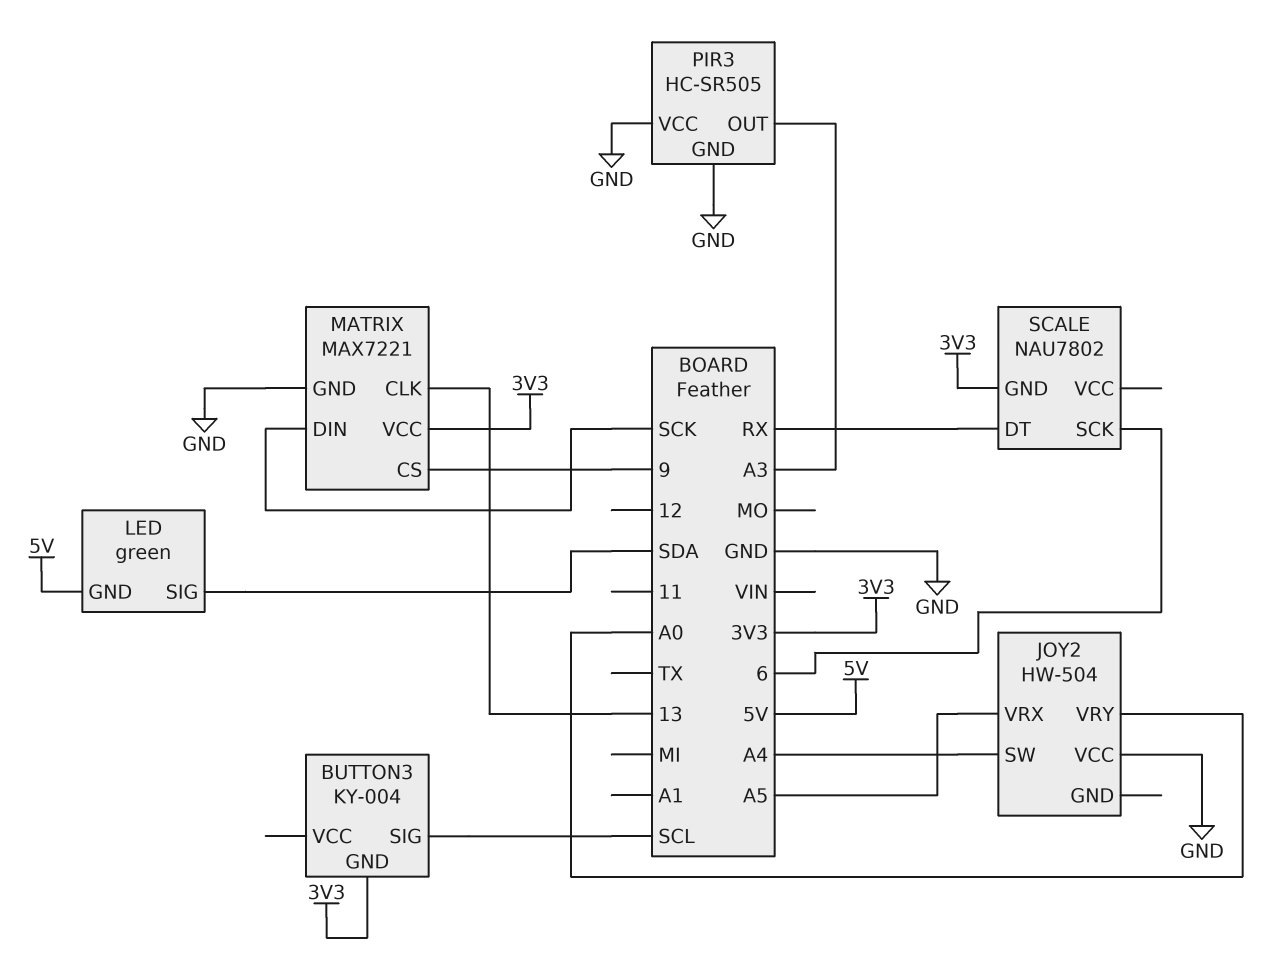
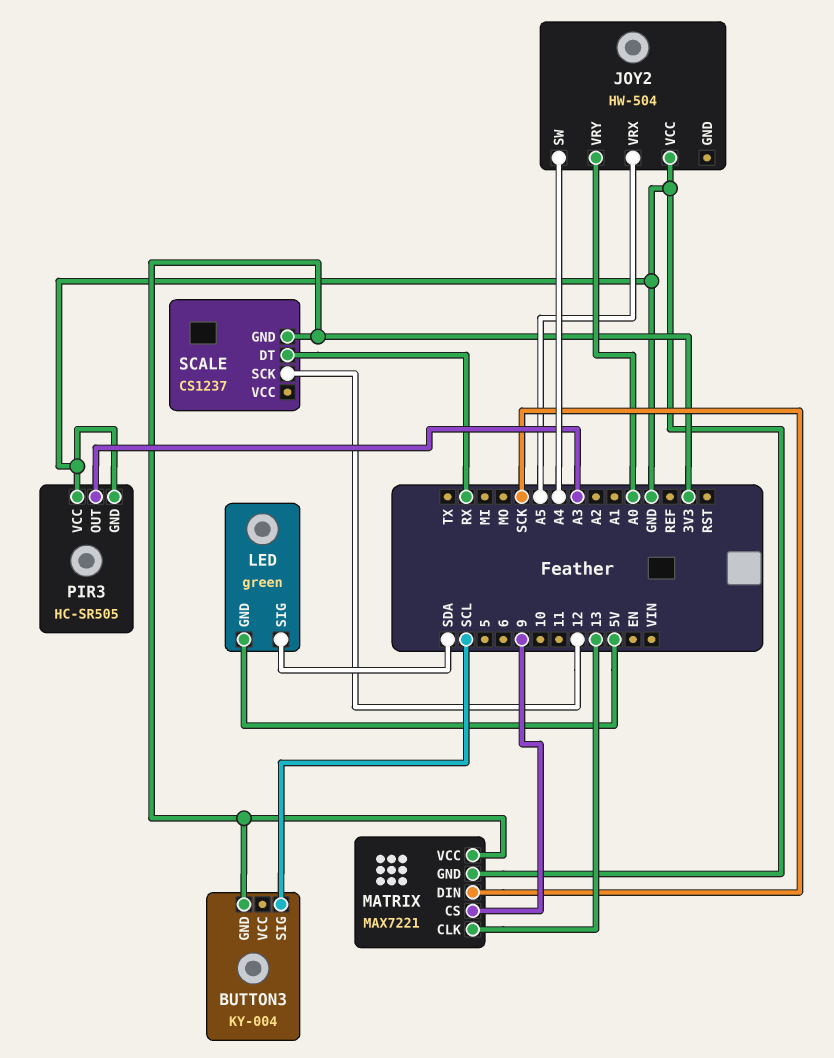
SCALE: NAU7802 -> CS1237
SCALE pin SCK: 6 -> 12

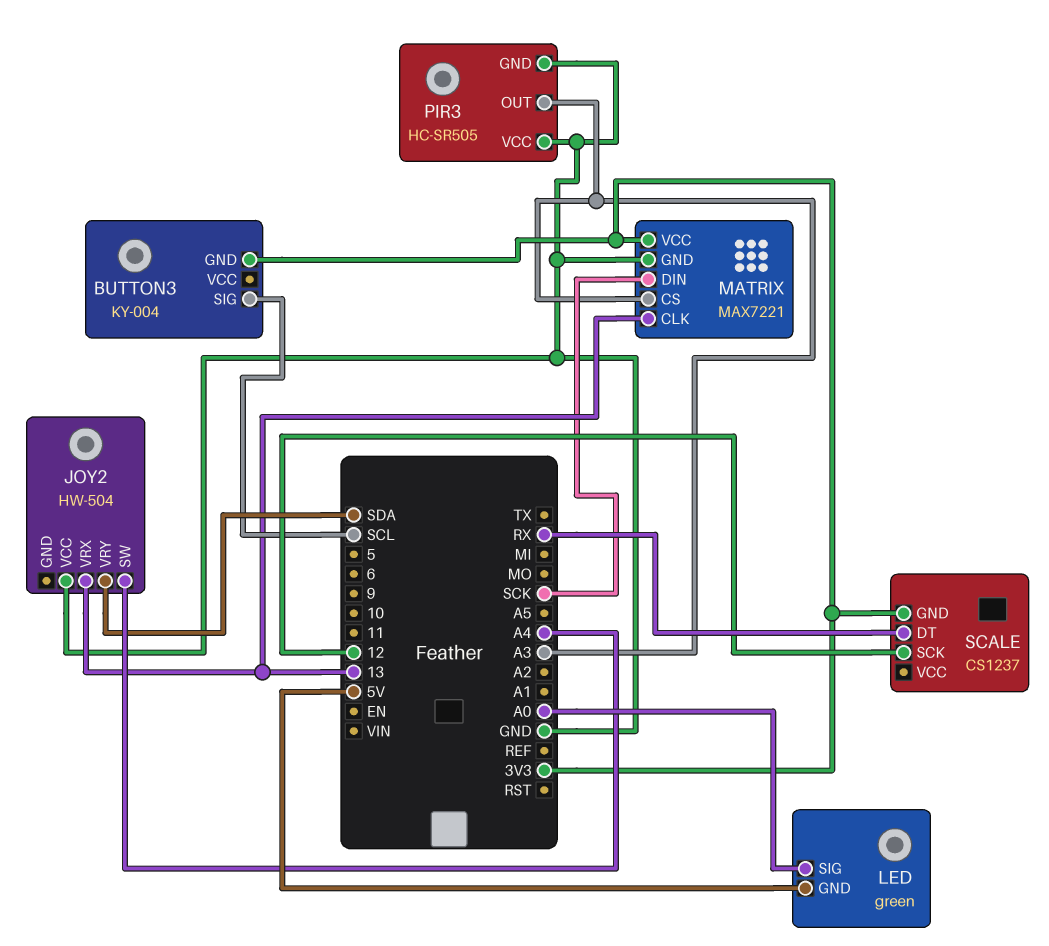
JOY2 pin VRX: A5 -> 13
JOY2 pin VRY: A0 -> SDA
LED pin SIG: SDA -> A0
MATRIX pin CS: 9 -> A3

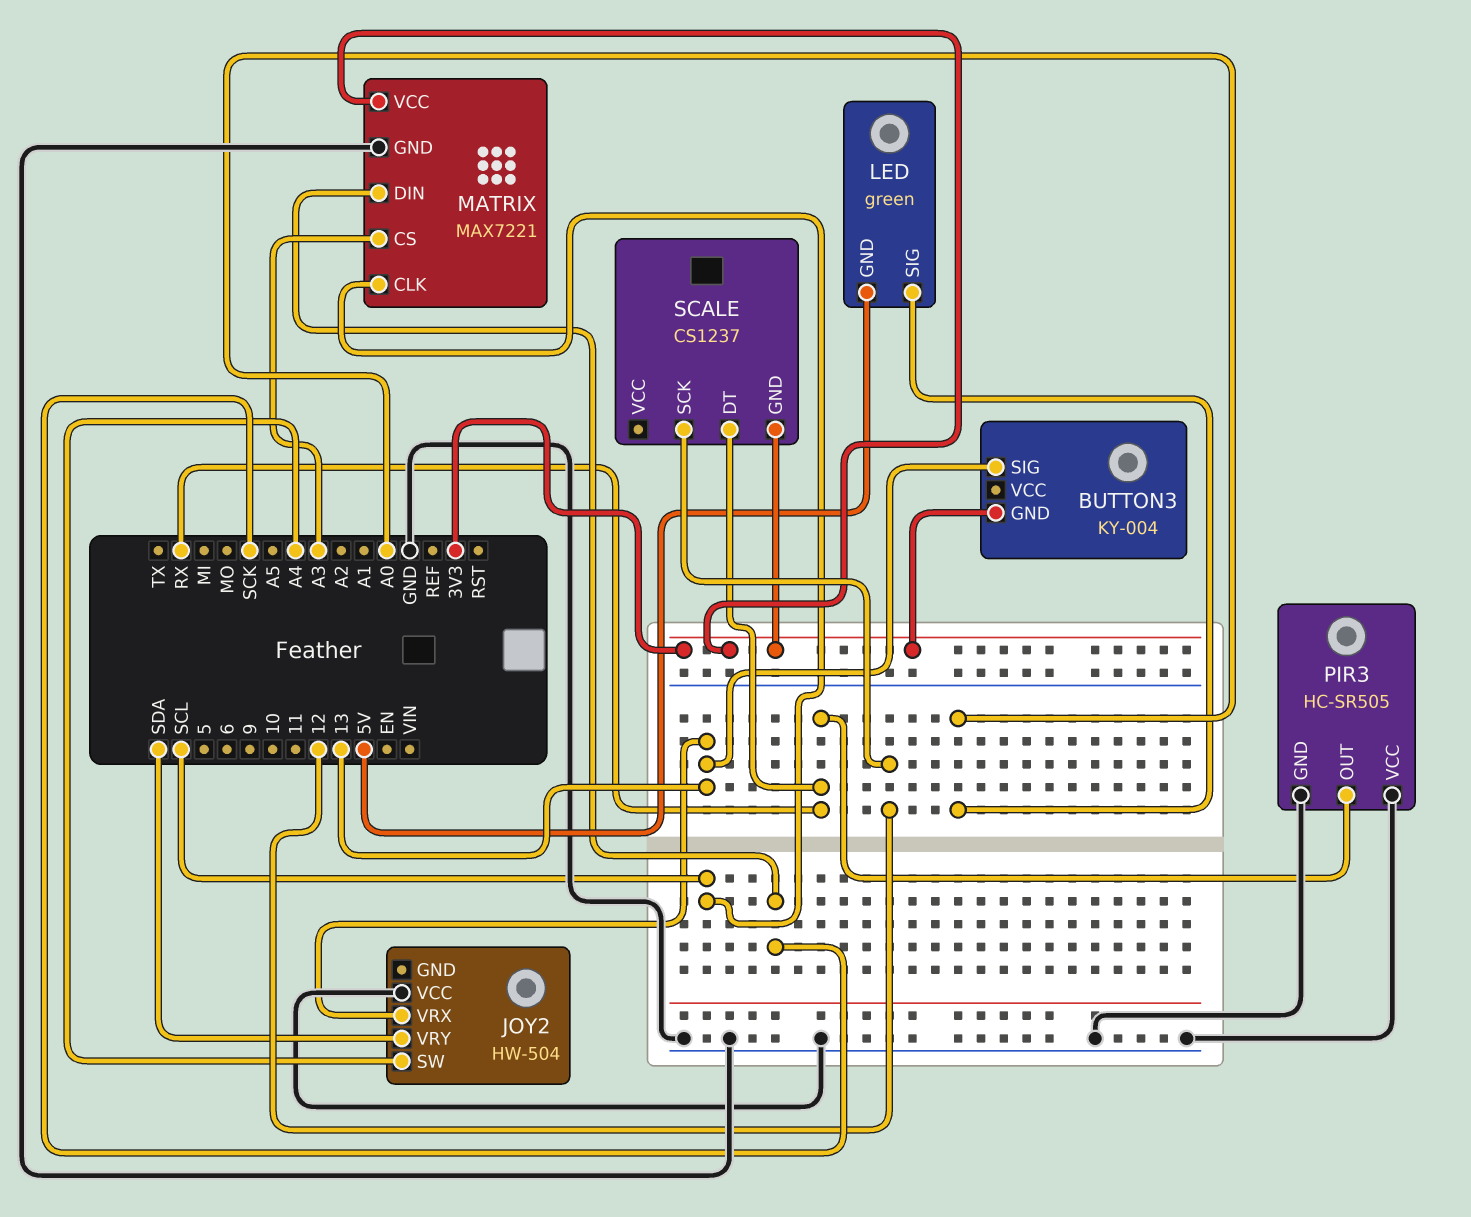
BUTTON3 pin SIG: SCL -> 13
MATRIX pin CLK: 13 -> SCL
PIR3 pin OUT: A3 -> RX

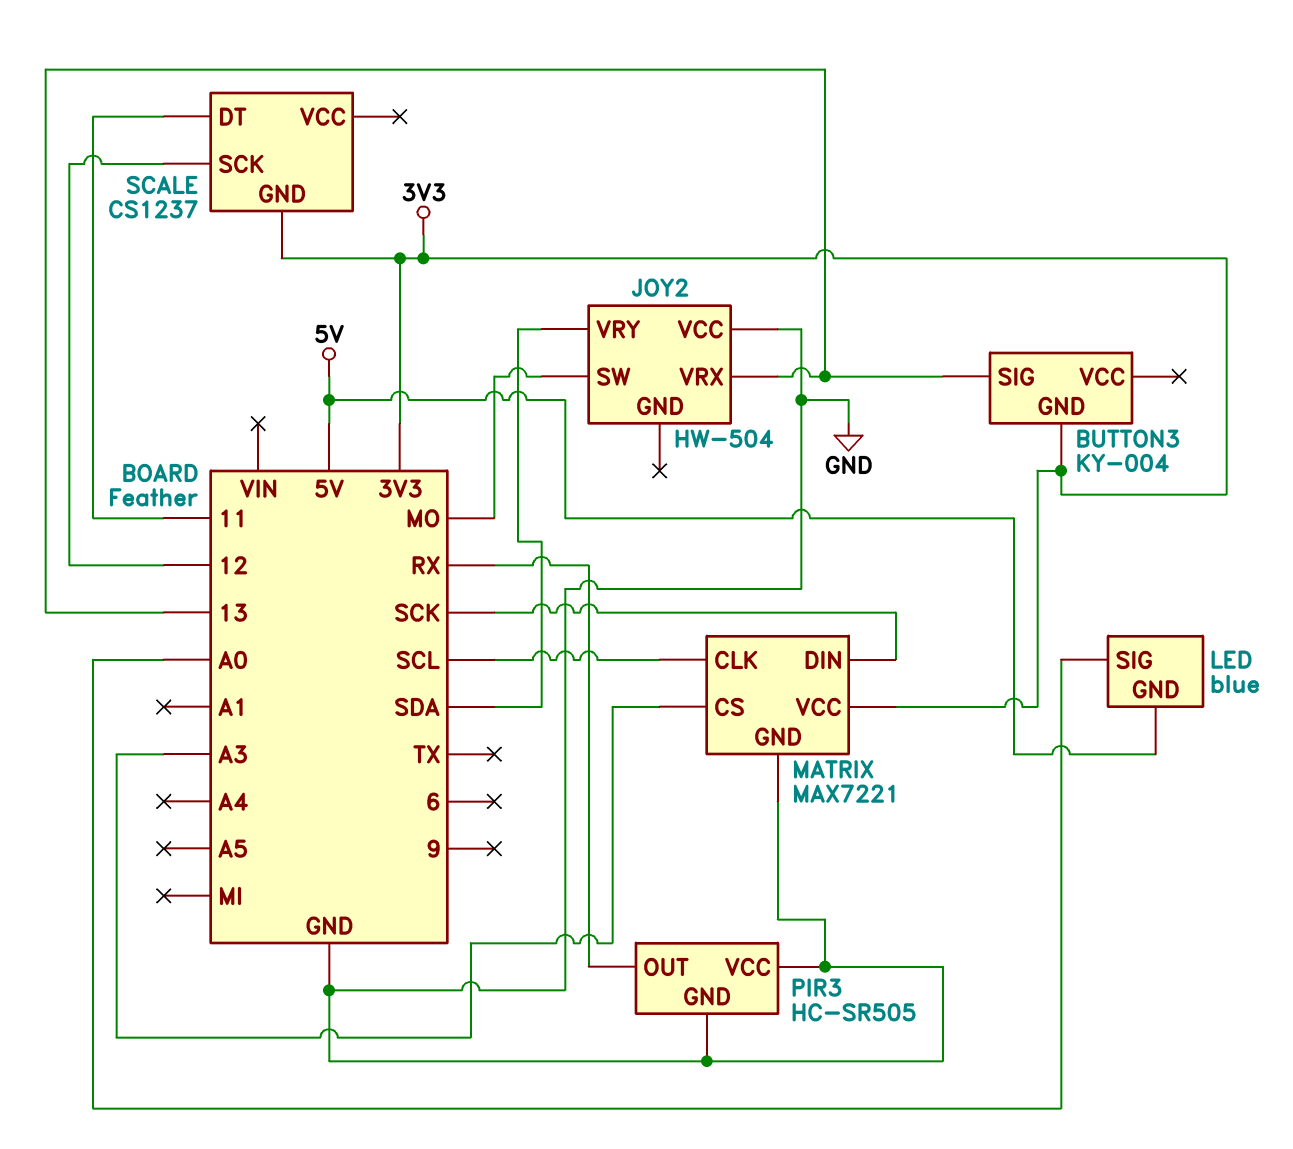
JOY2 pin SW: A4 -> MO
LED: green -> blue
SCALE pin DT: RX -> 11

